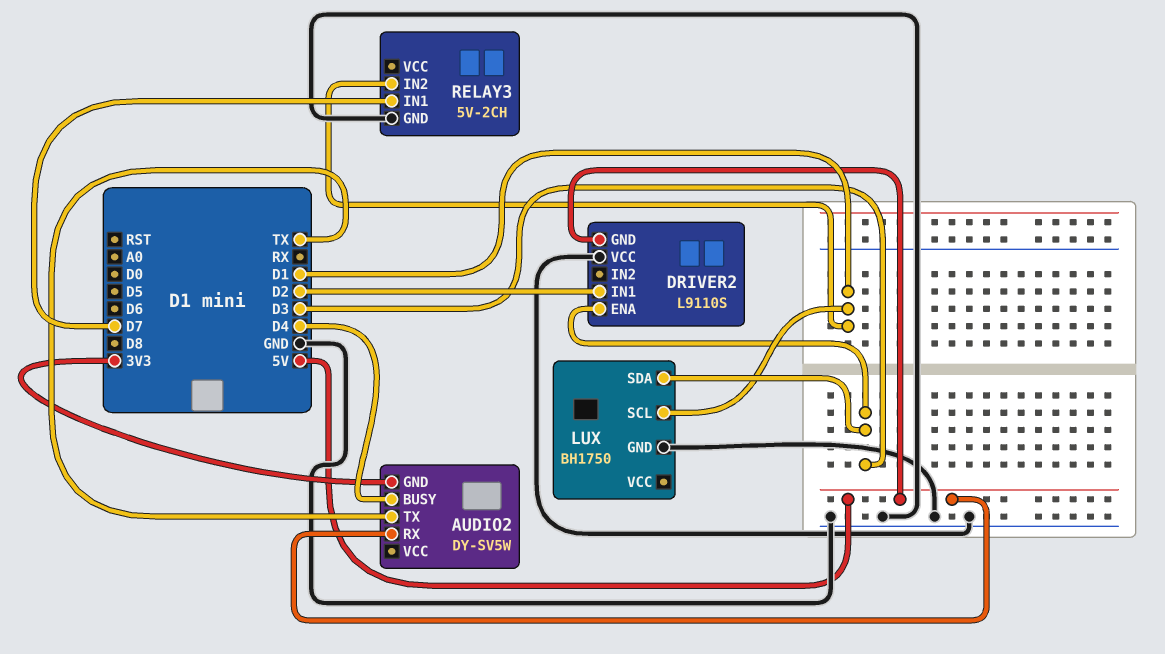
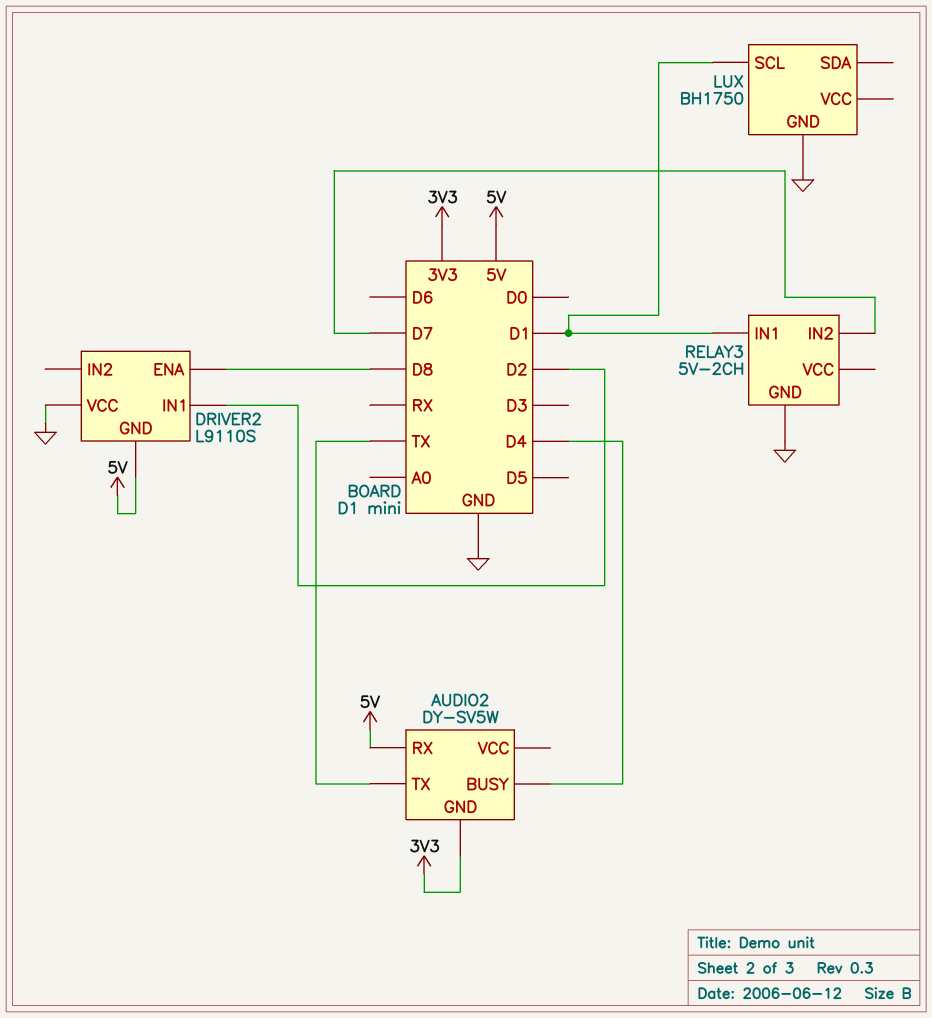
DRIVER2 pin ENA: D3 -> D8
LUX pin SDA: D3 -> none
RELAY3 pin IN1: D7 -> D1
RELAY3 pin IN2: D1 -> D7

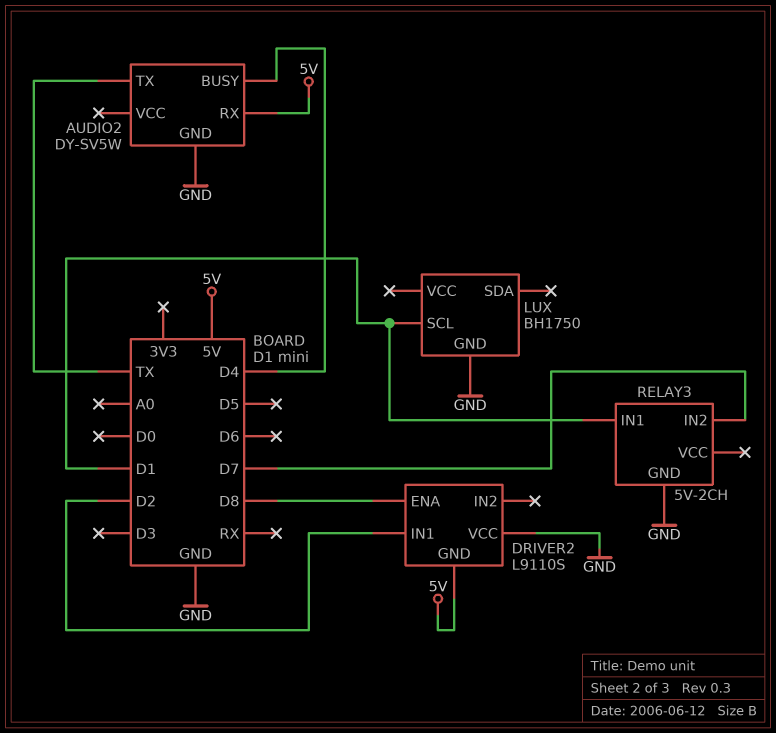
AUDIO2 pin GND: 3V3 -> GND

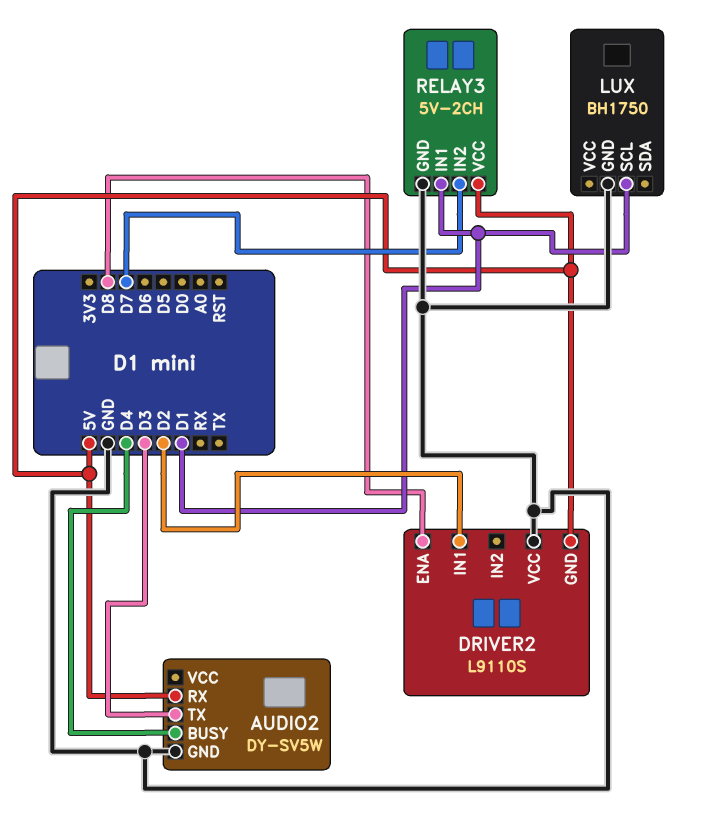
AUDIO2 pin TX: TX -> D3
RELAY3 pin VCC: none -> 5V

